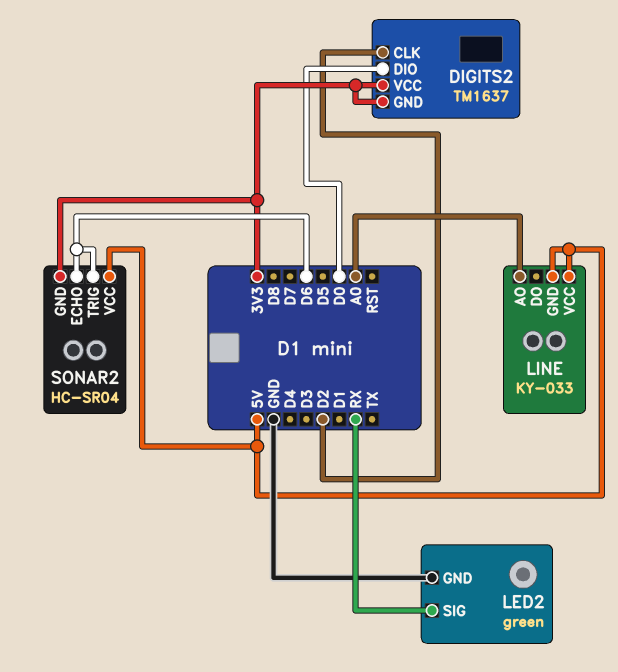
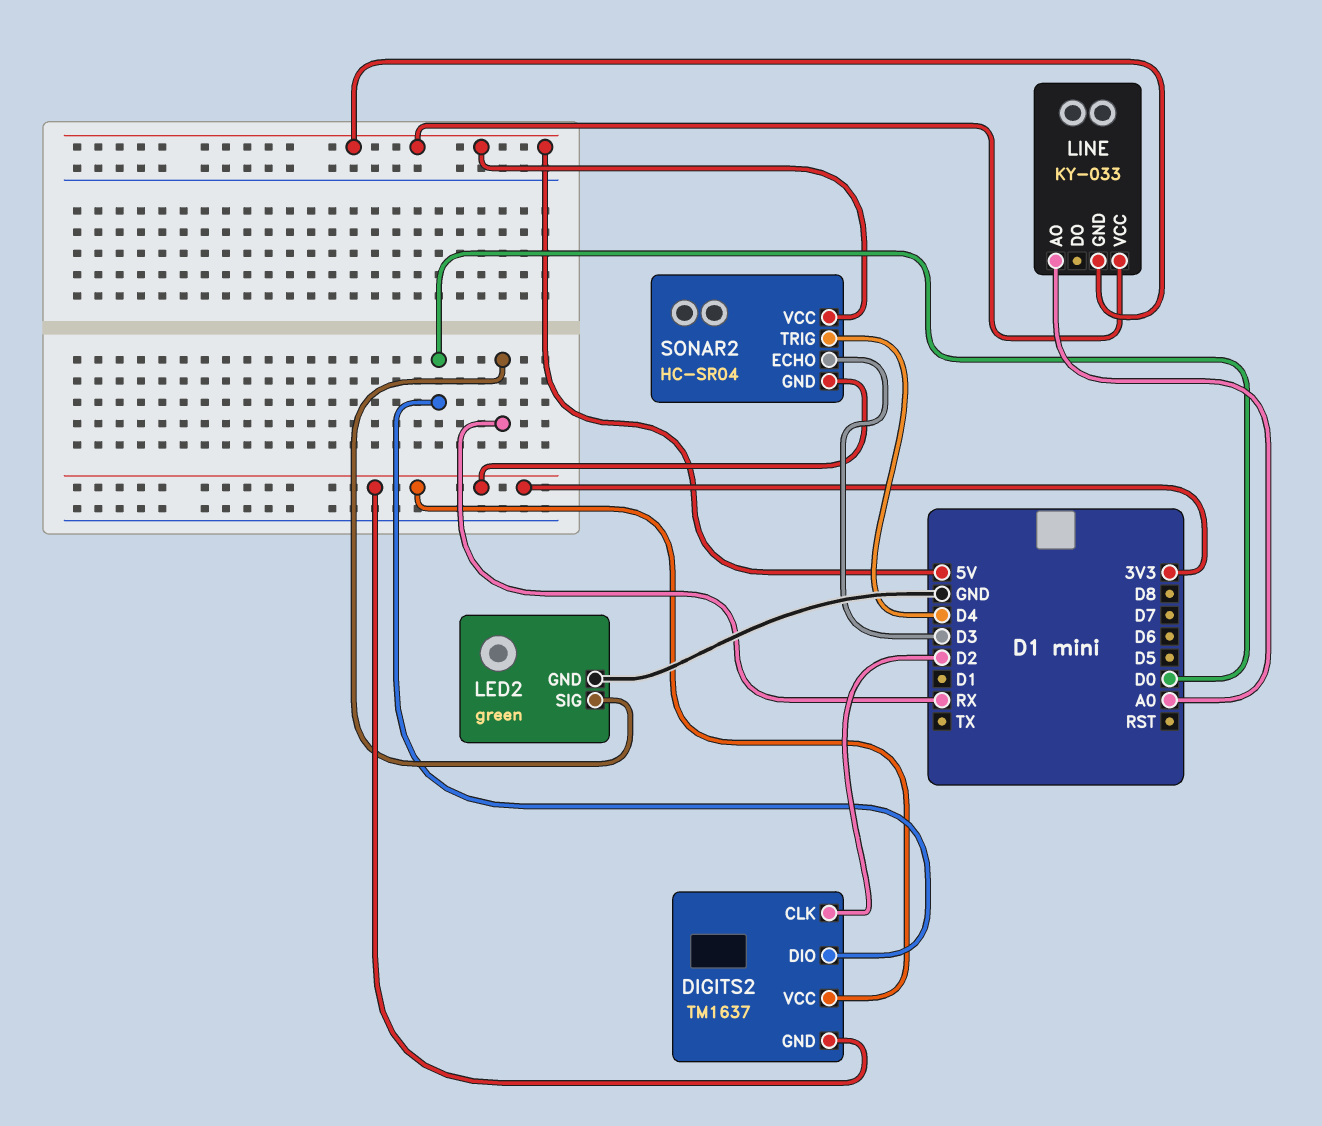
SONAR2 pin ECHO: D6 -> D3
SONAR2 pin TRIG: D6 -> D4

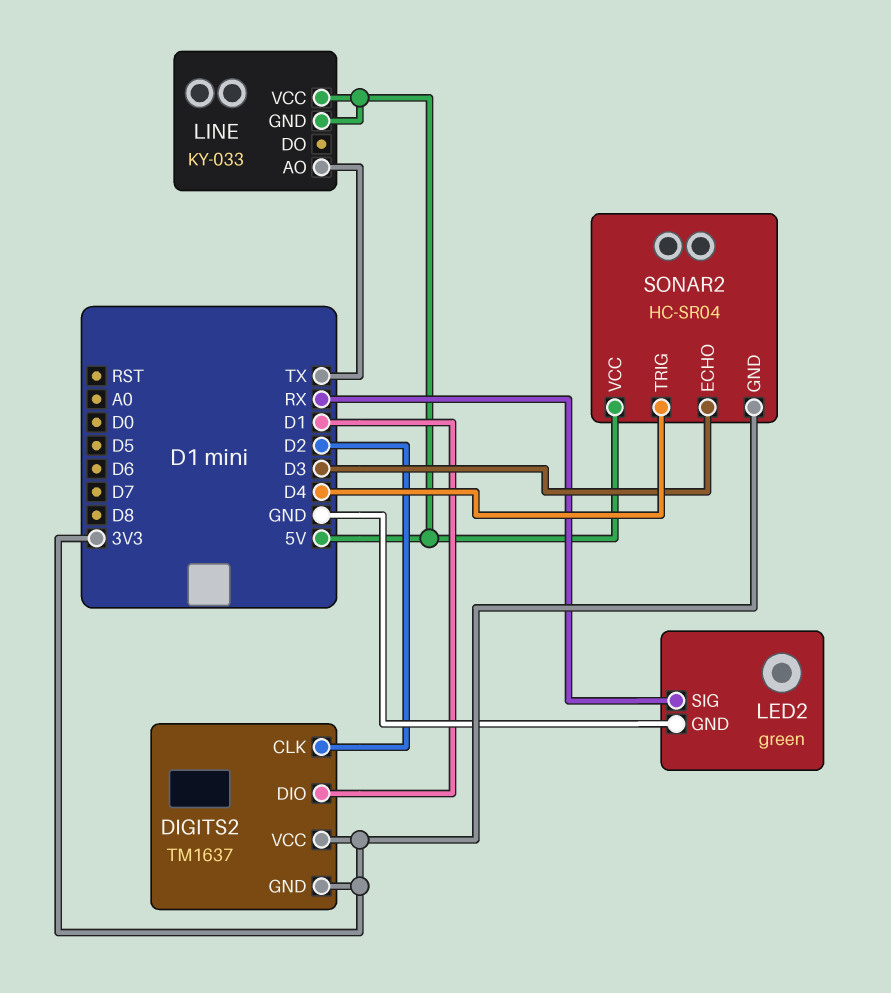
DIGITS2 pin DIO: D0 -> D1
LINE pin AO: A0 -> TX

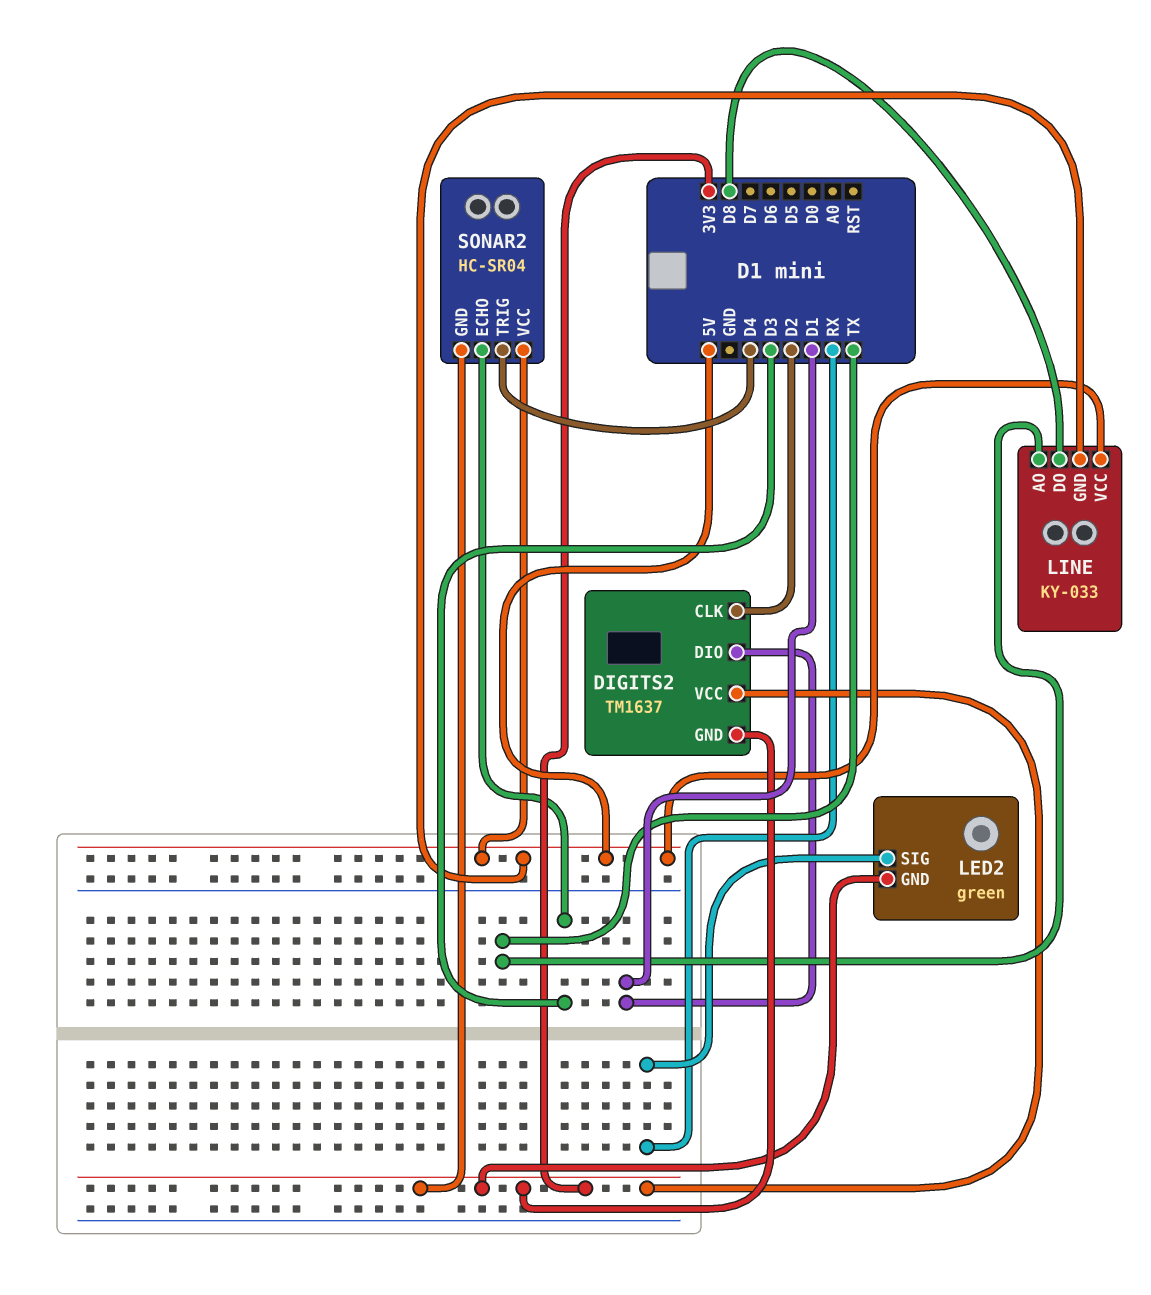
LED2 pin GND: GND -> 3V3
LINE pin DO: none -> D8

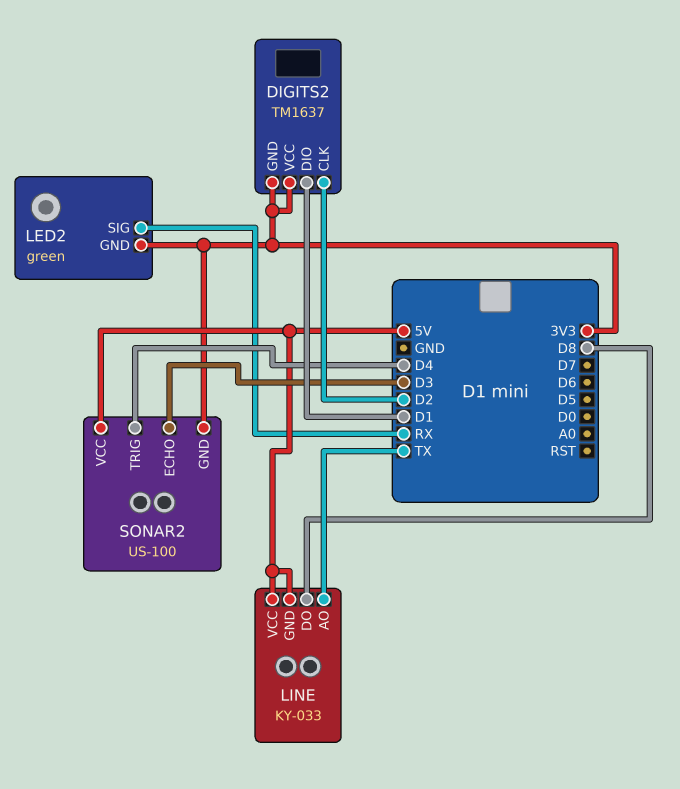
SONAR2: HC-SR04 -> US-100

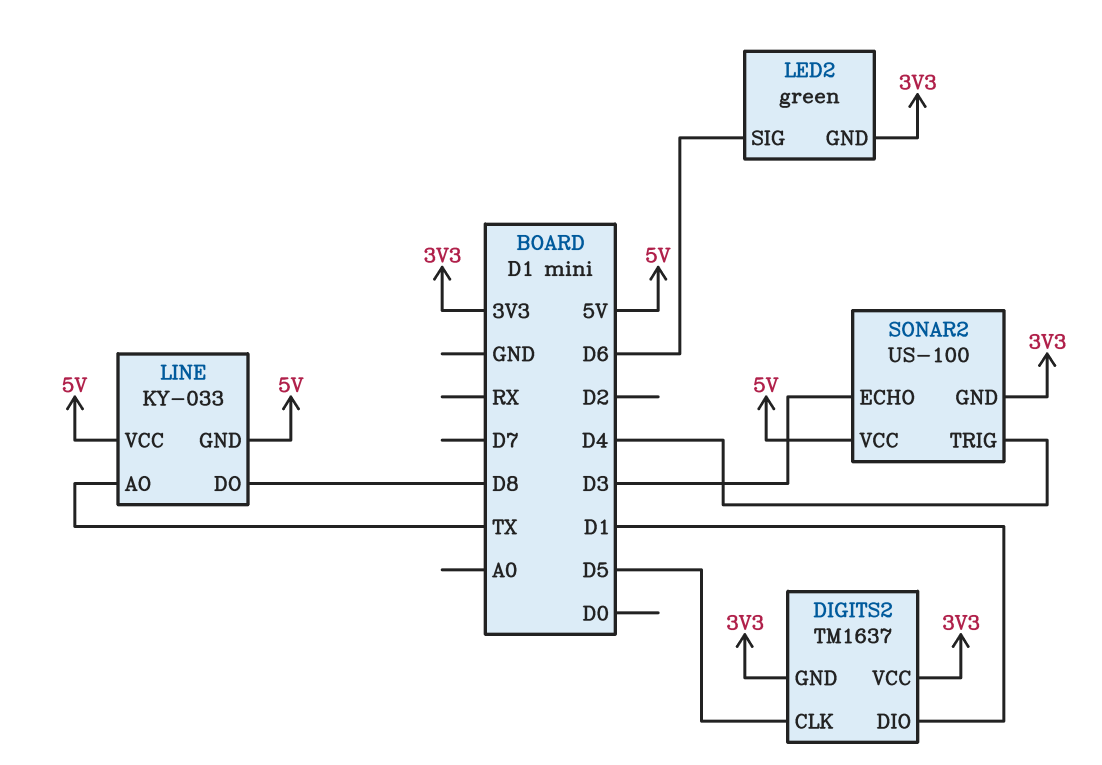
DIGITS2 pin CLK: D2 -> D5
LED2 pin SIG: RX -> D6

